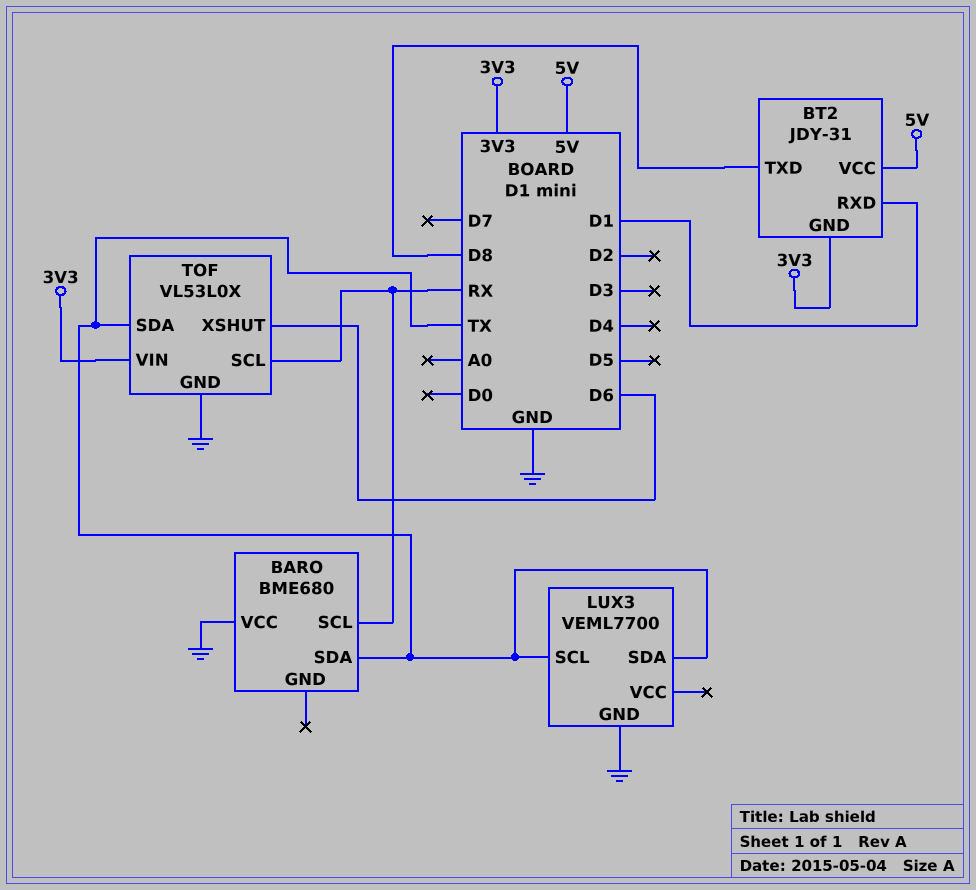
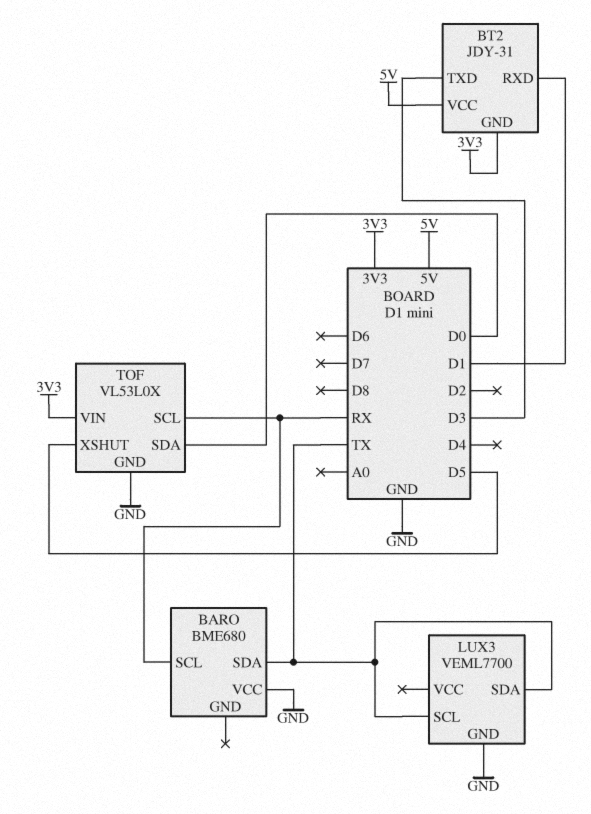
BT2 pin TXD: D8 -> D3
TOF pin SDA: TX -> D0
TOF pin XSHUT: D6 -> D5

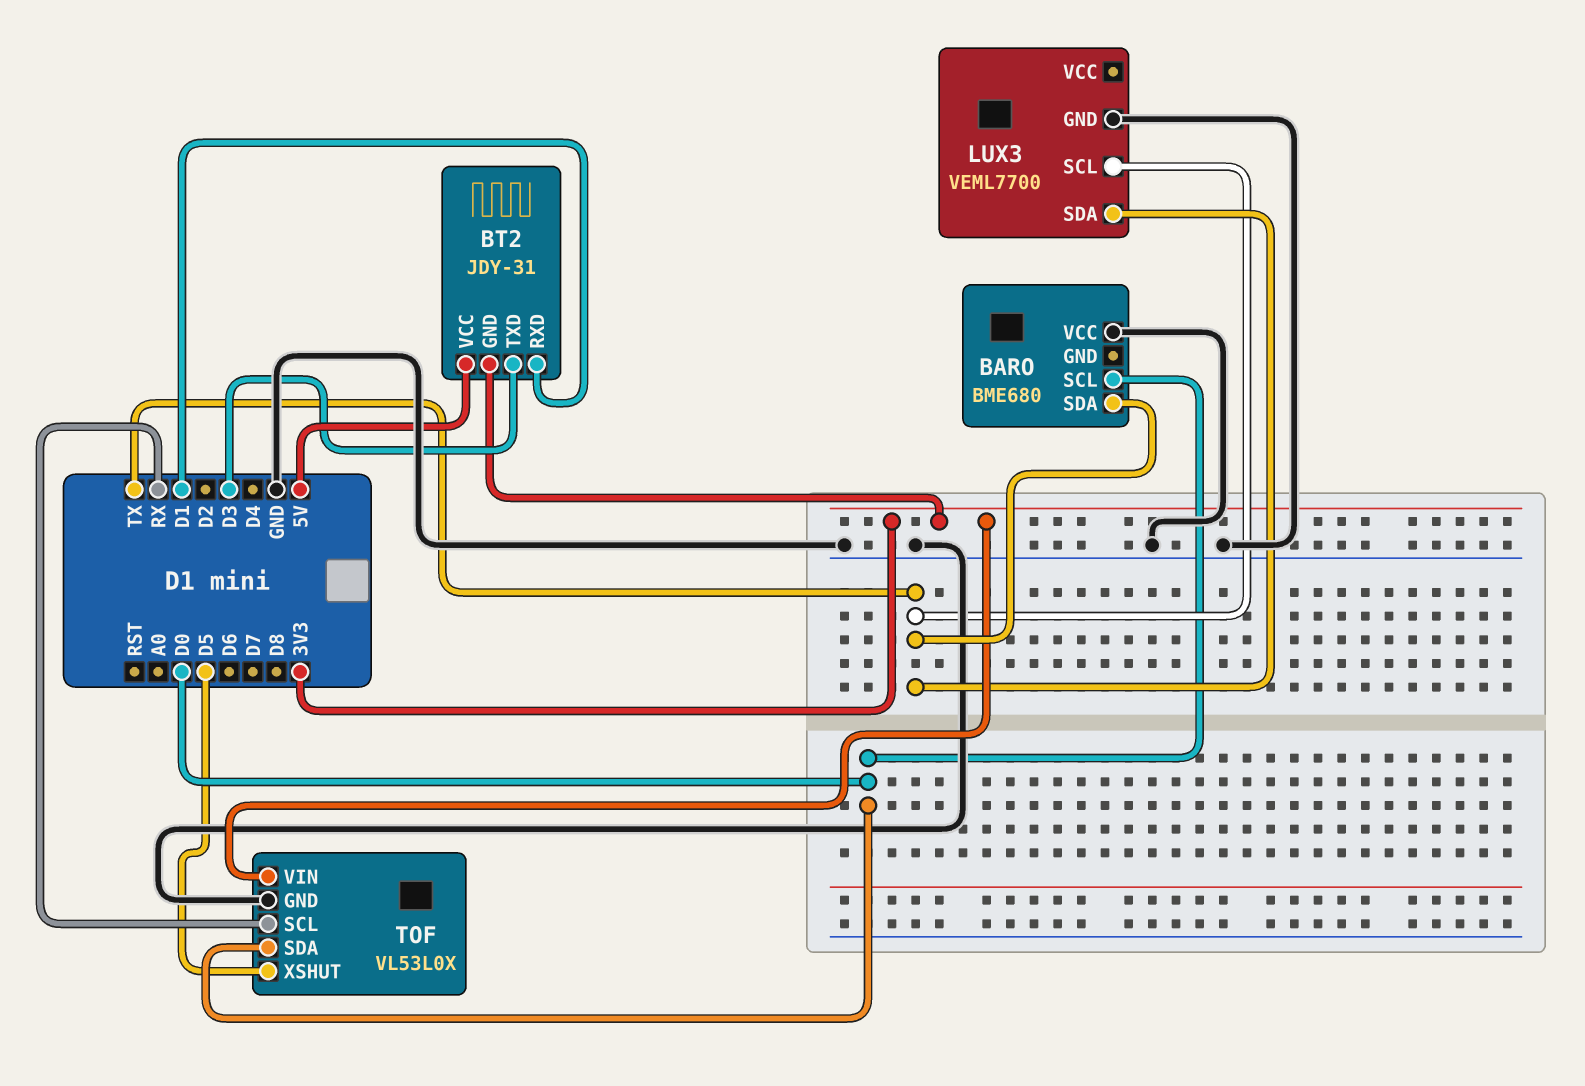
BARO pin SCL: RX -> D0

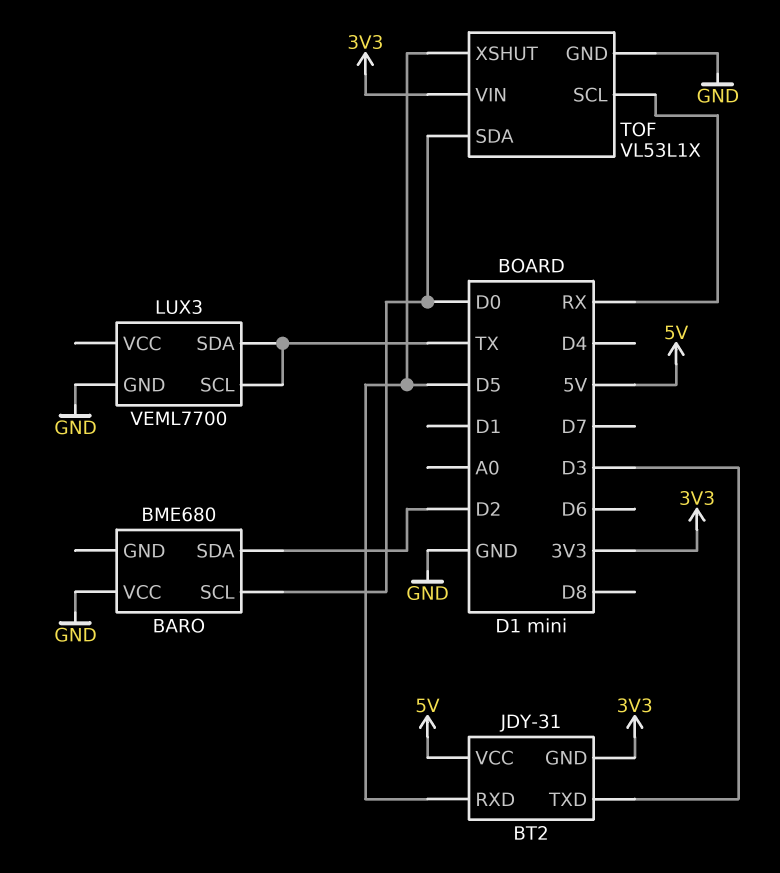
BARO pin SDA: TX -> D2
BT2 pin RXD: D1 -> D5
TOF: VL53L0X -> VL53L1X

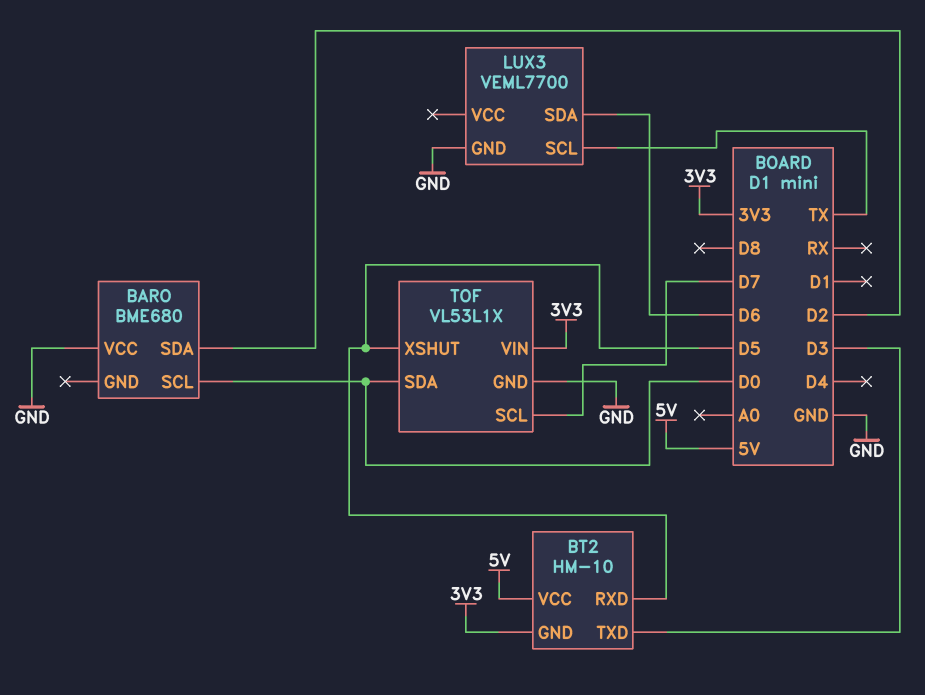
BT2: JDY-31 -> HM-10
LUX3 pin SDA: TX -> D6
TOF pin SCL: RX -> D7

